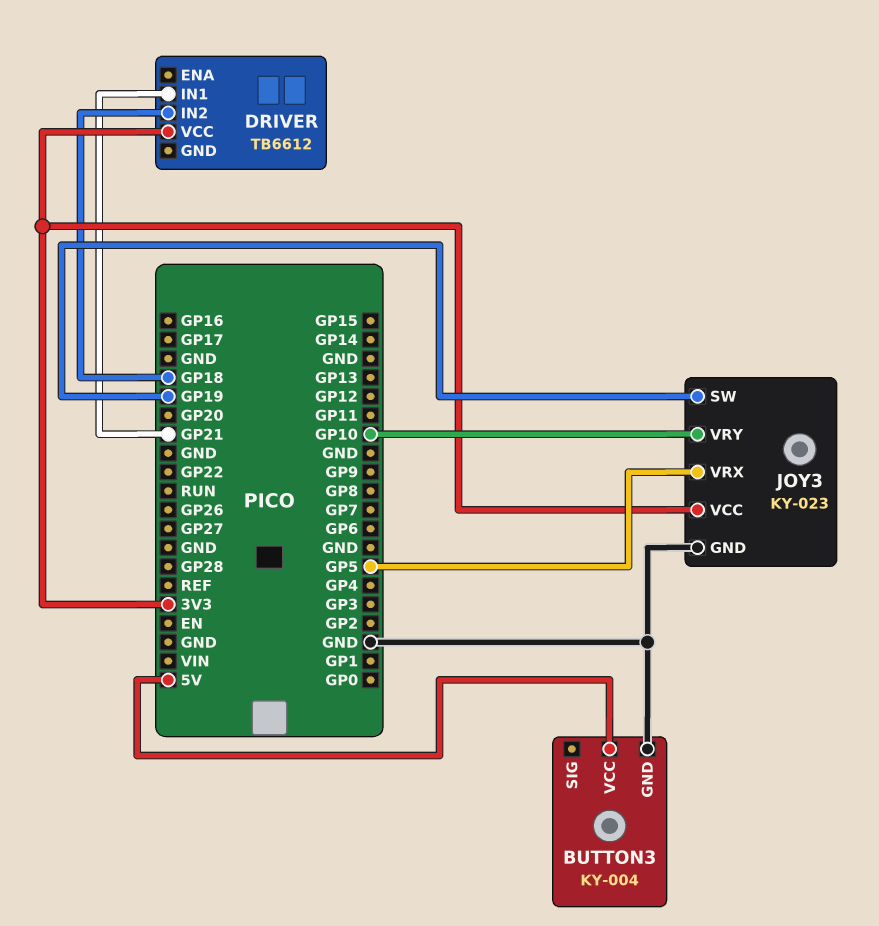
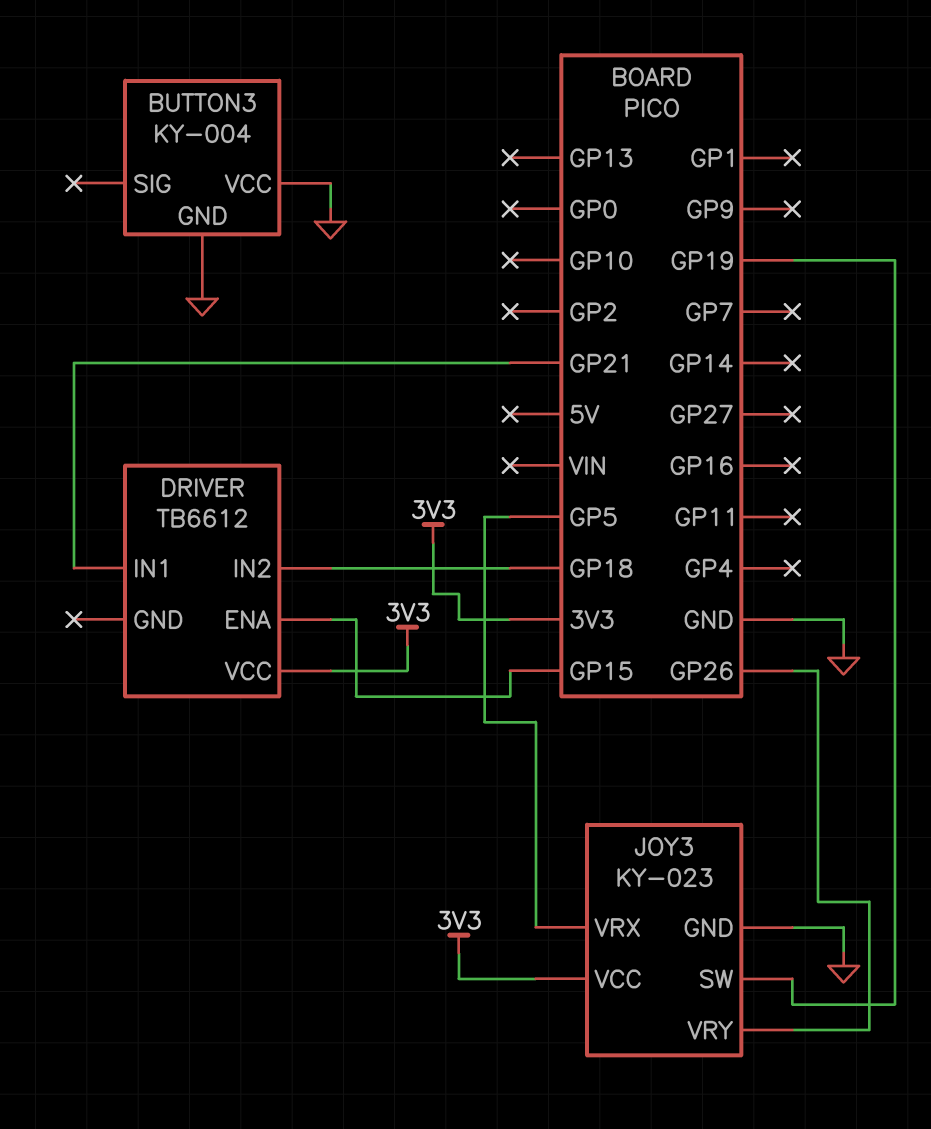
BUTTON3 pin VCC: 5V -> GND
DRIVER pin ENA: none -> GP15
JOY3 pin VRY: GP10 -> GP26

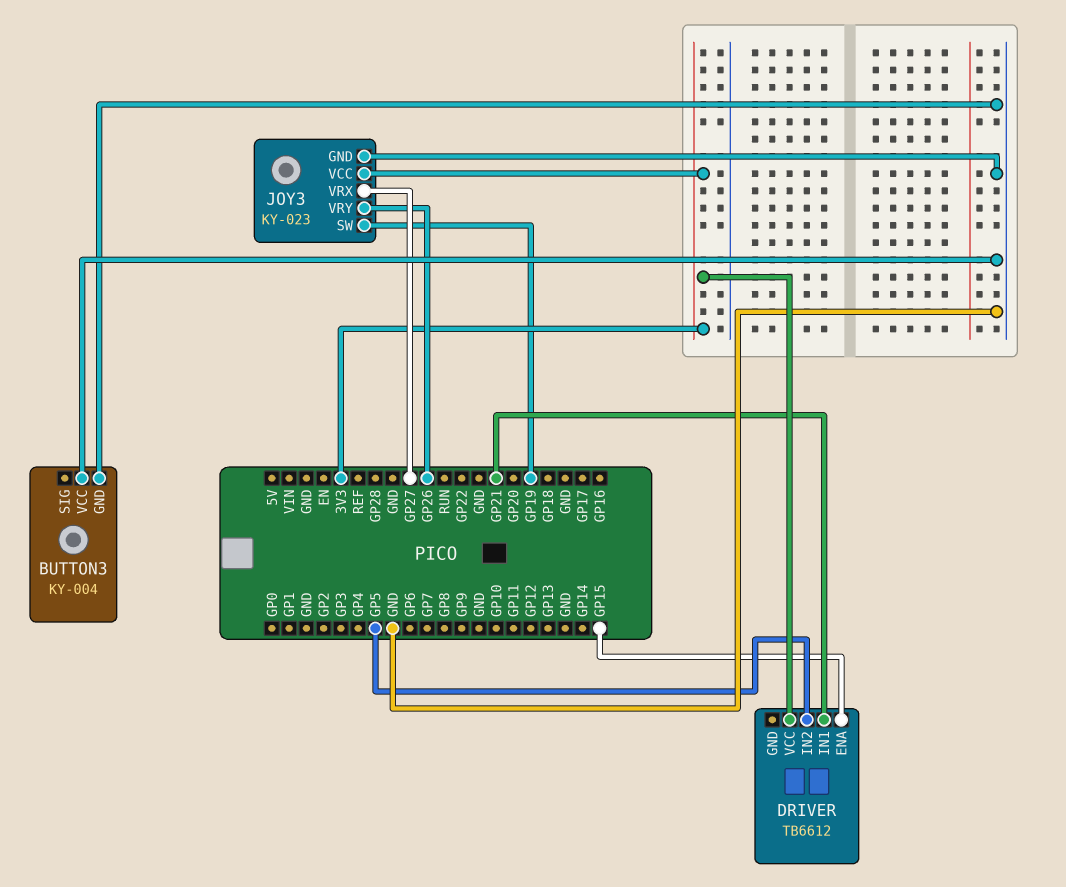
DRIVER pin IN2: GP18 -> GP5
JOY3 pin VRX: GP5 -> GP27

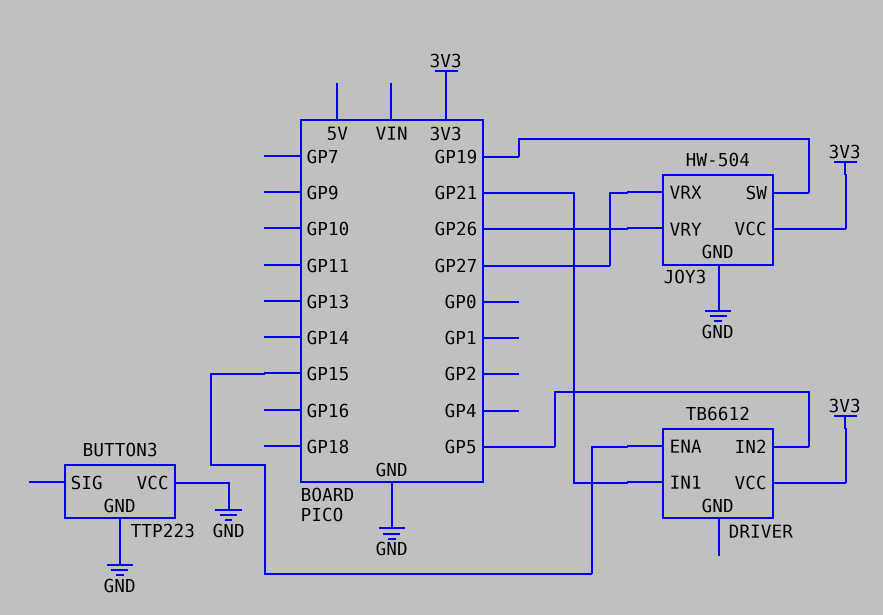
BUTTON3: KY-004 -> TTP223
JOY3: KY-023 -> HW-504

